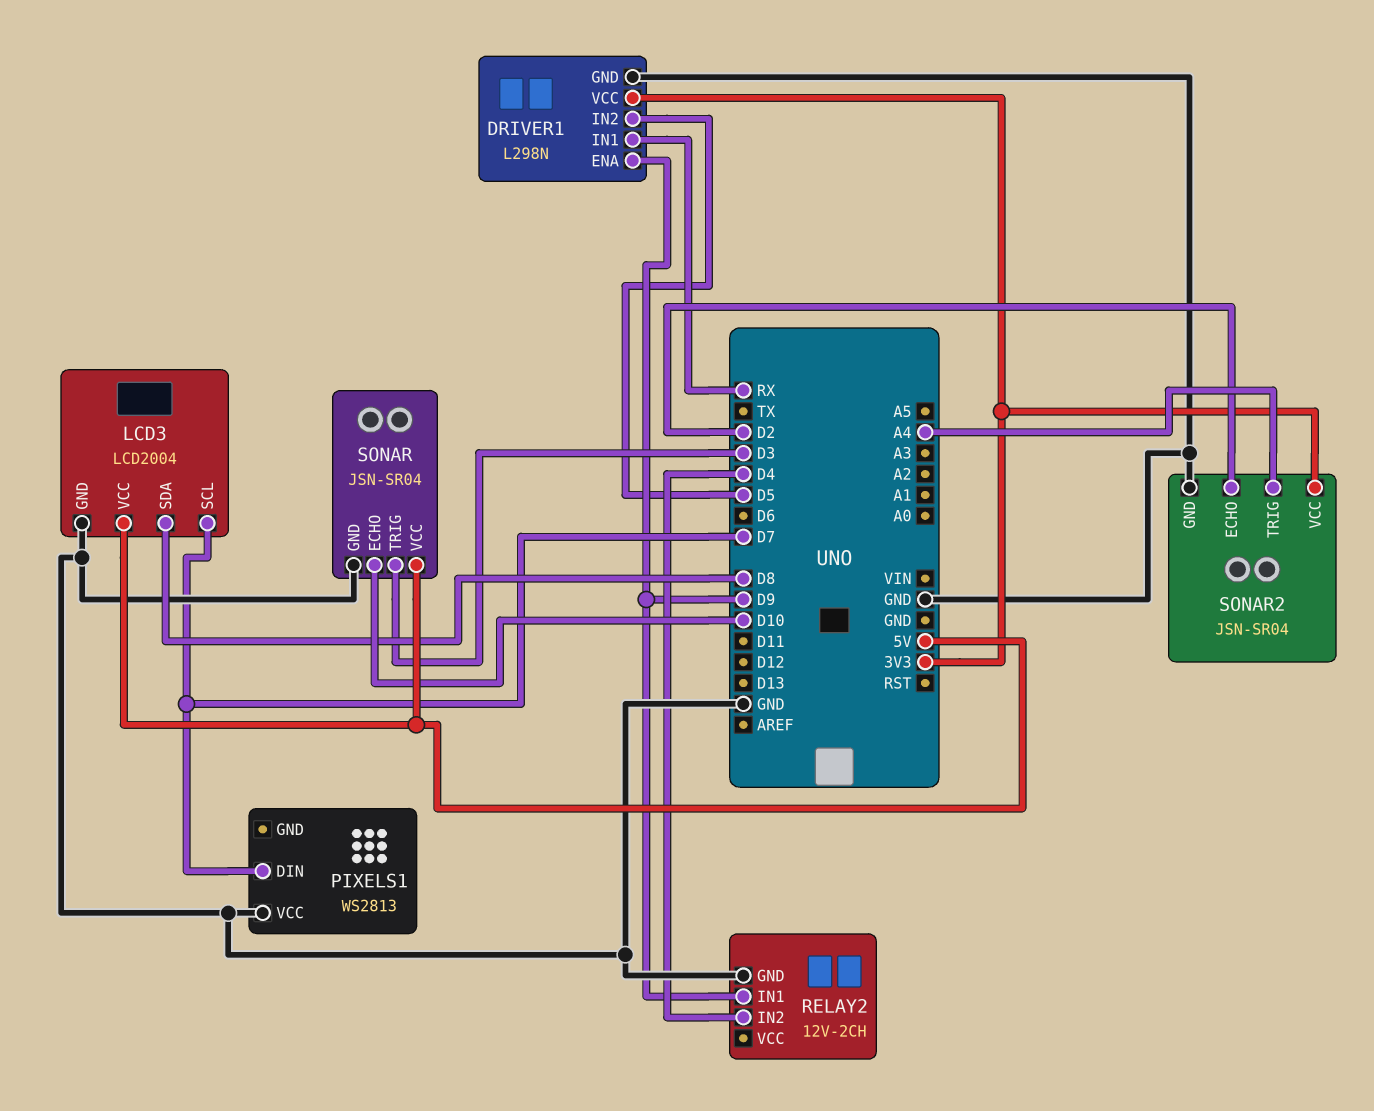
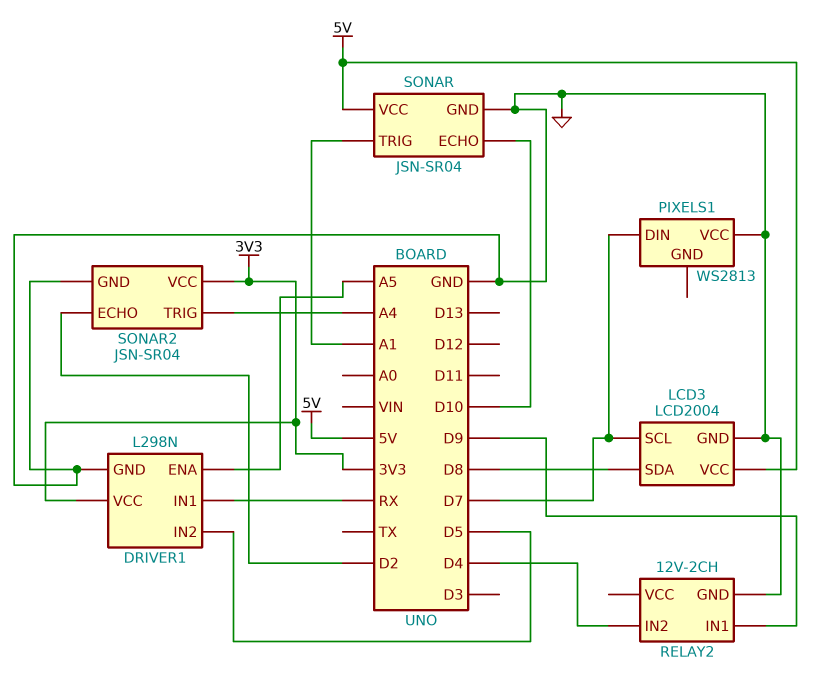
DRIVER1 pin ENA: D9 -> A5
SONAR pin TRIG: D3 -> A1

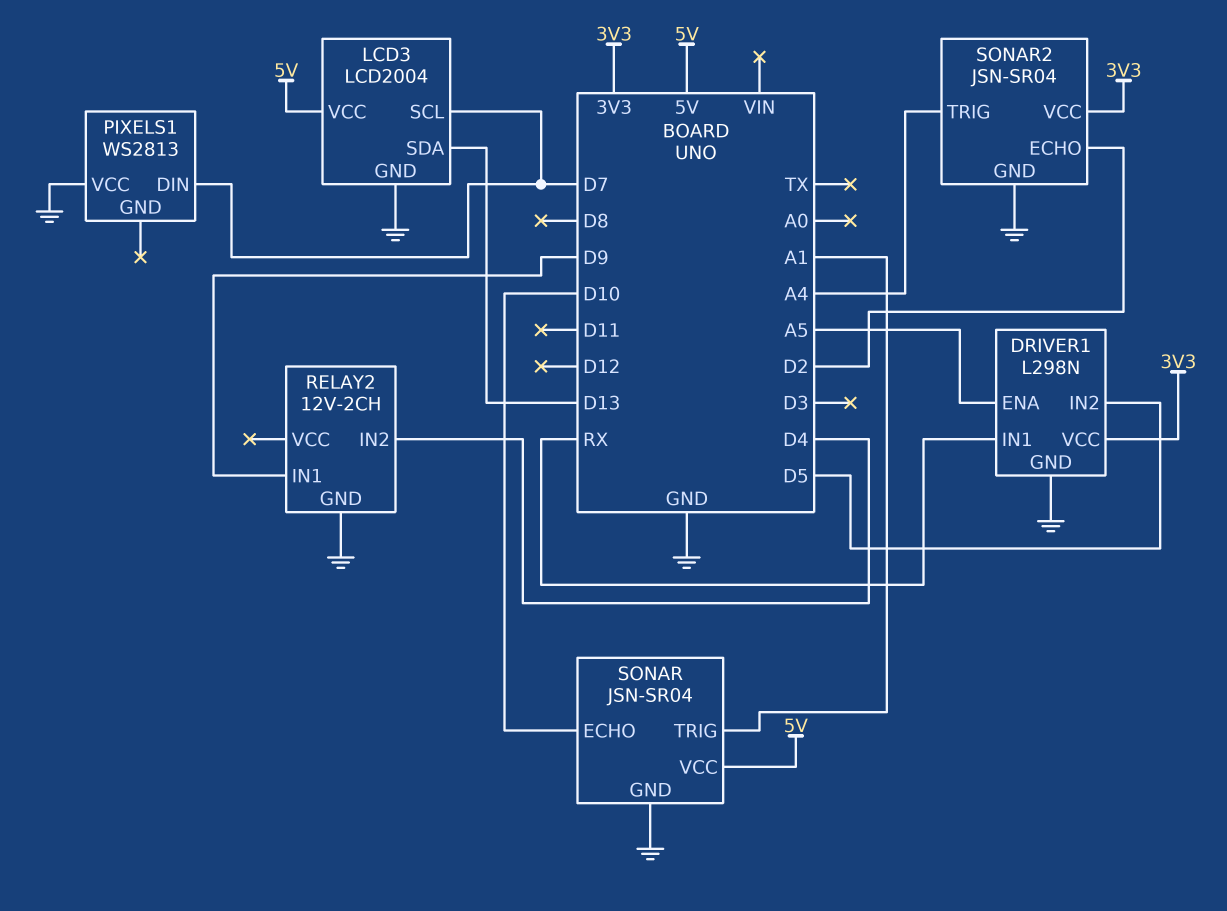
LCD3 pin SDA: D8 -> D13

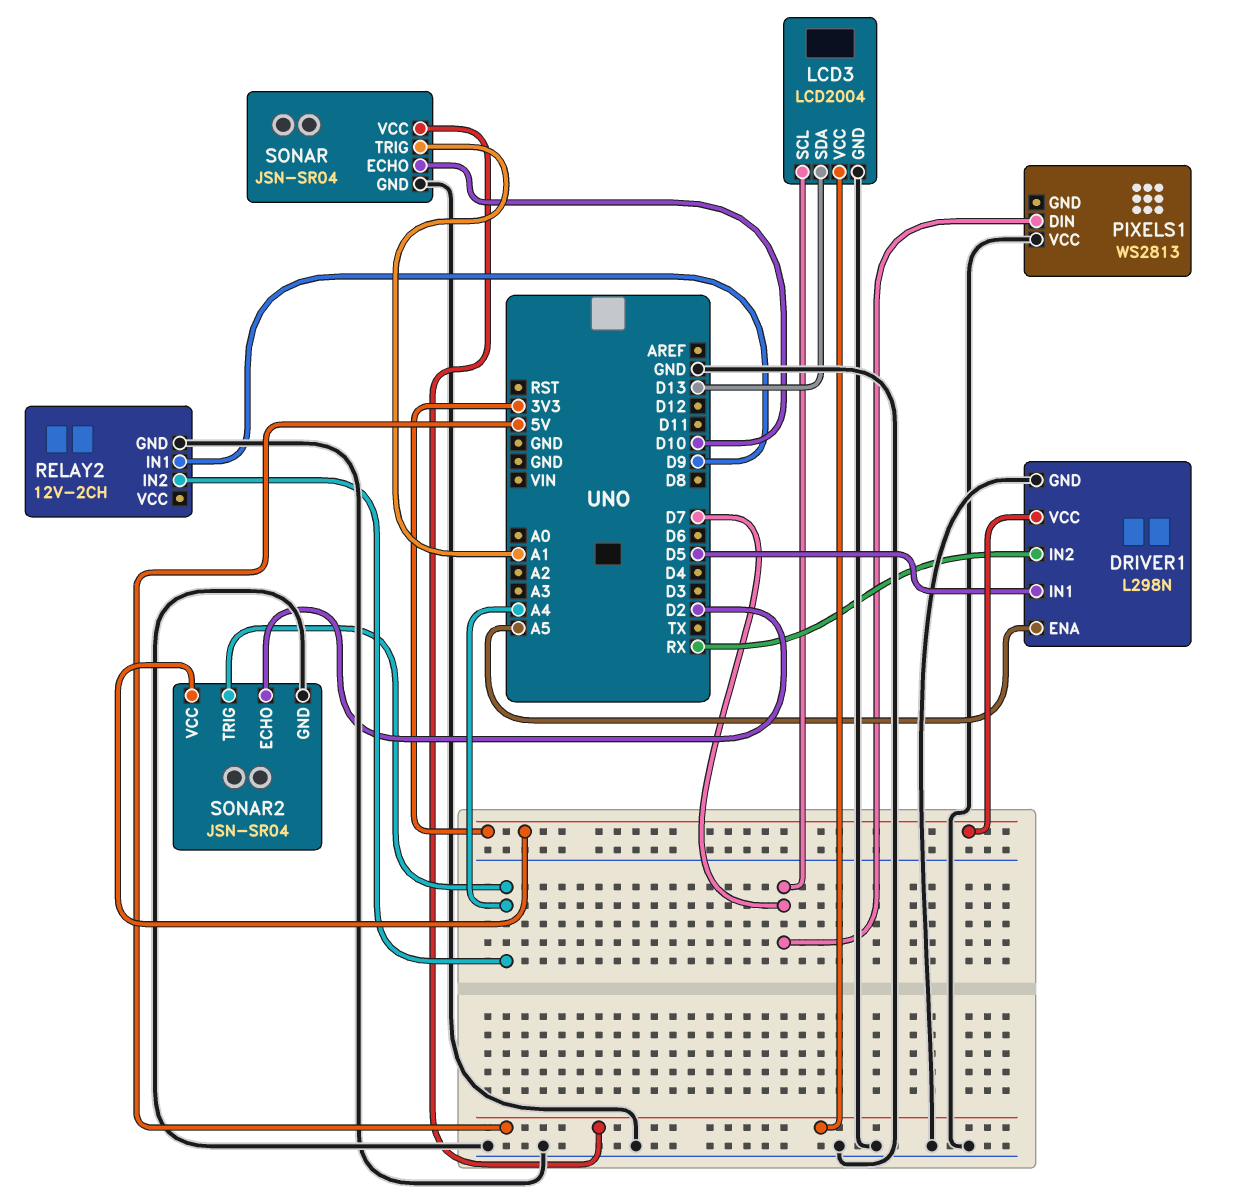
DRIVER1 pin IN1: RX -> D5
DRIVER1 pin IN2: D5 -> RX
RELAY2 pin IN2: D4 -> A4

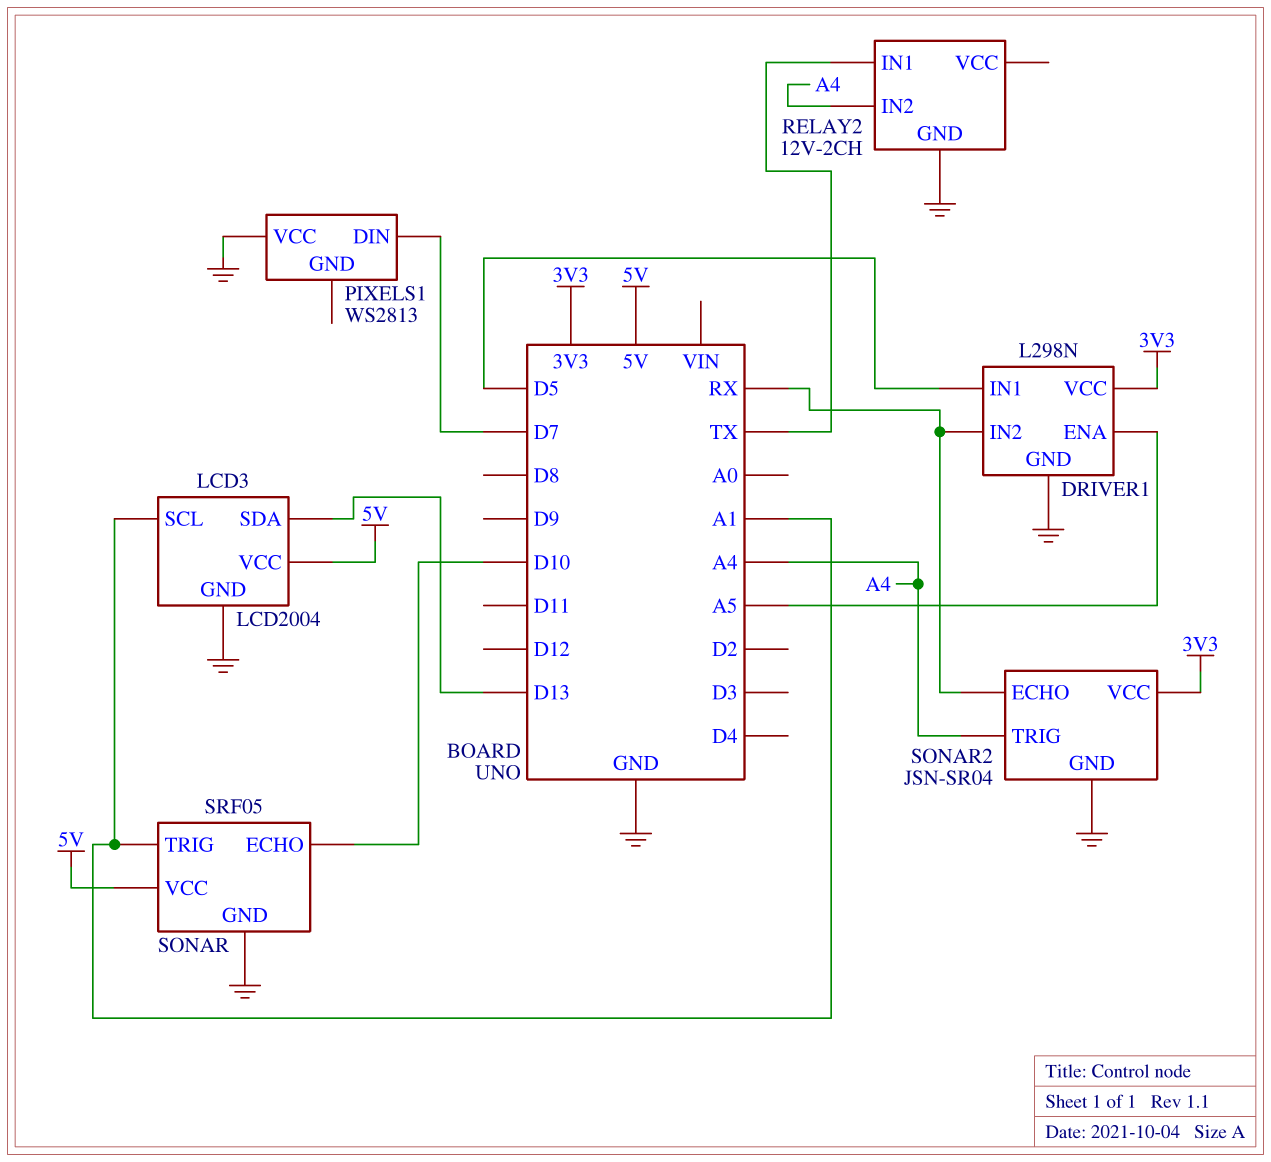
LCD3 pin SCL: D7 -> A1
RELAY2 pin IN1: D9 -> TX
SONAR: JSN-SR04 -> SRF05
SONAR2 pin ECHO: D2 -> RX

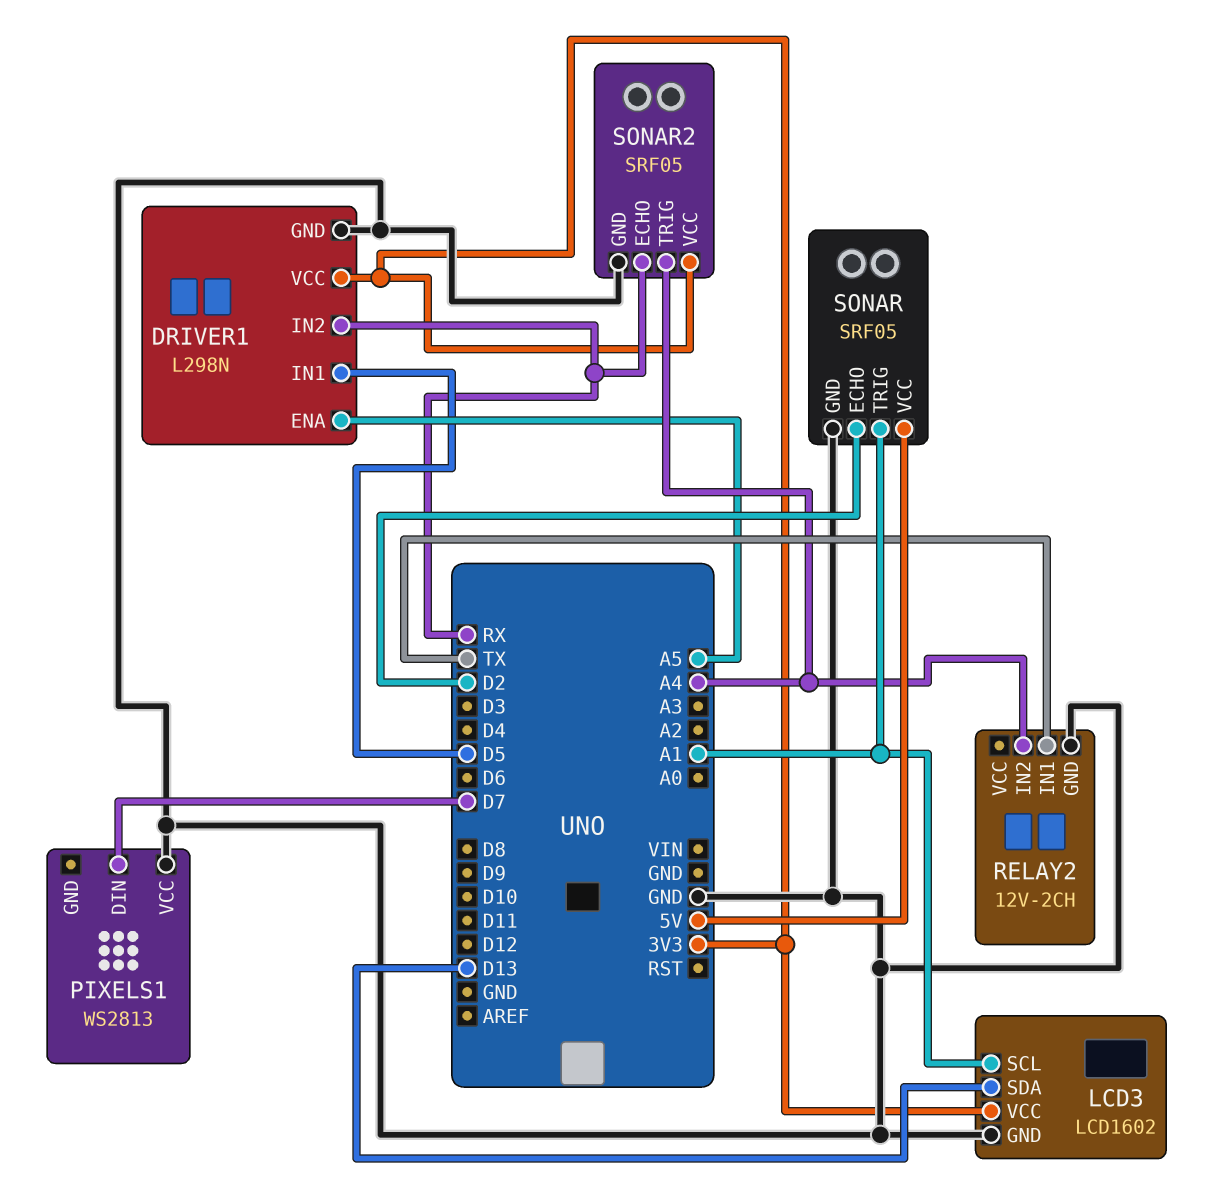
LCD3: LCD2004 -> LCD1602
LCD3 pin VCC: 5V -> 3V3
SONAR pin ECHO: D10 -> D2
SONAR2: JSN-SR04 -> SRF05

